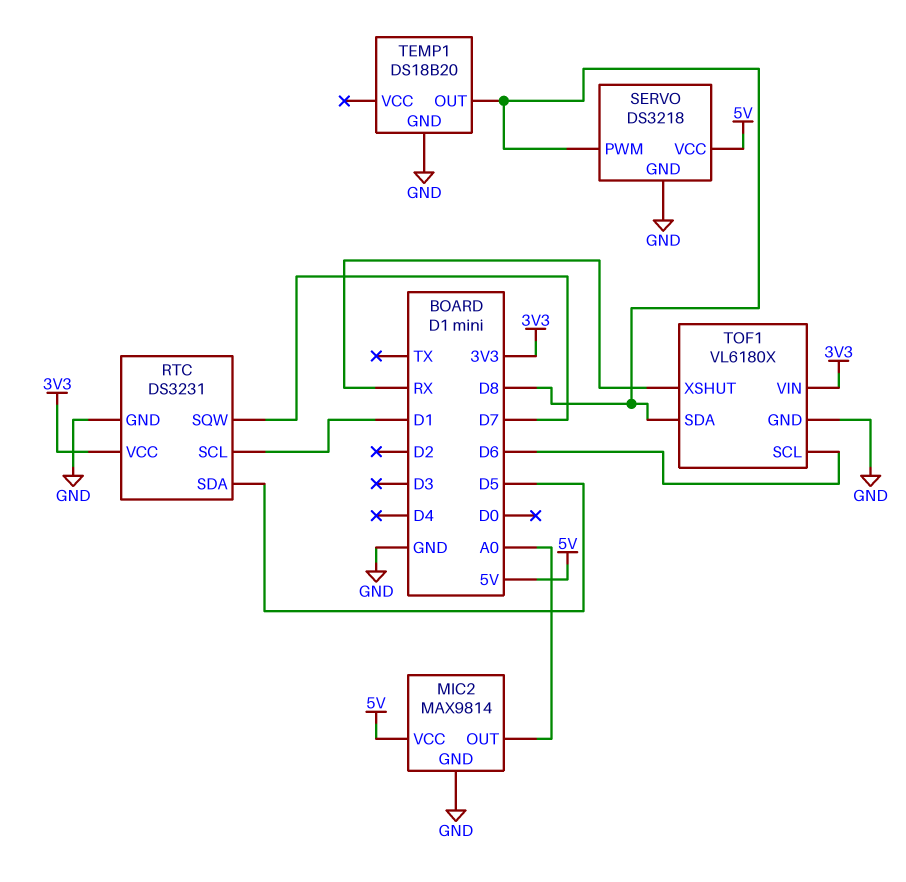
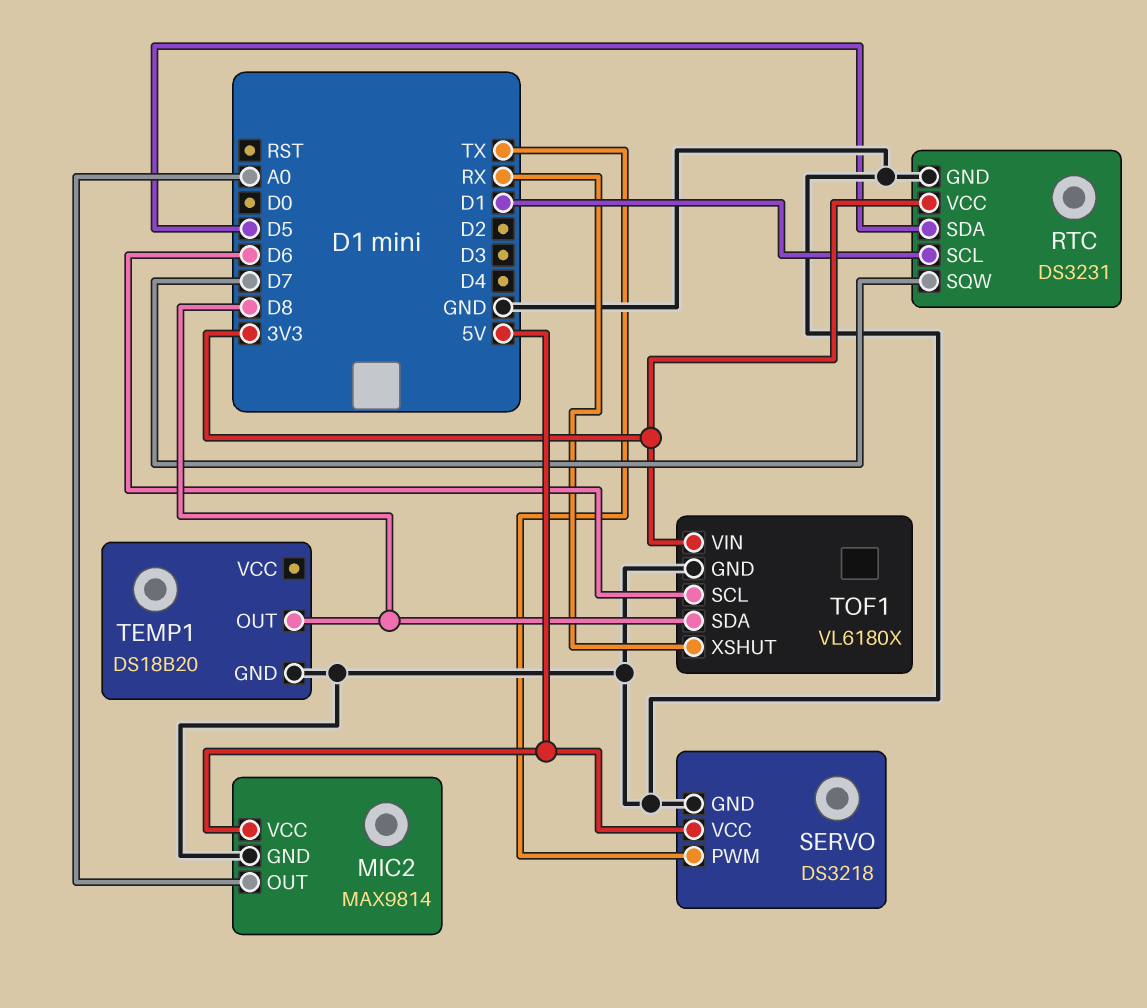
SERVO pin PWM: D8 -> TX

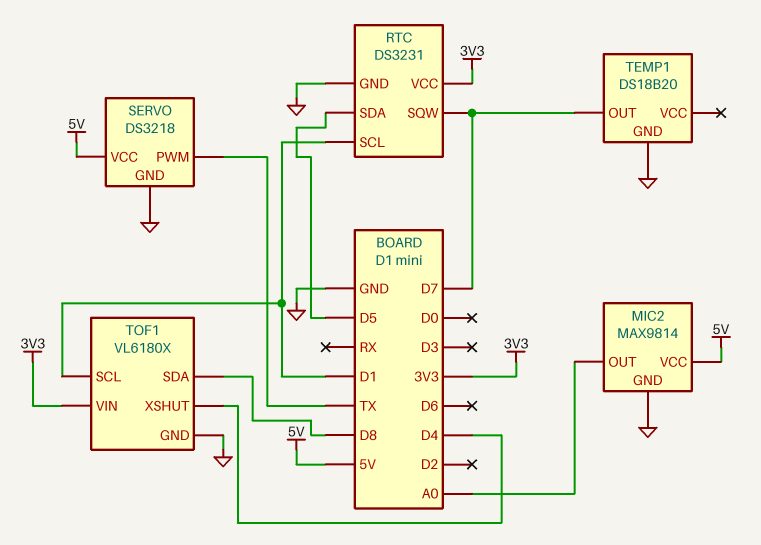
TEMP1 pin OUT: D8 -> D7
TOF1 pin SCL: D6 -> D1
TOF1 pin XSHUT: RX -> D4

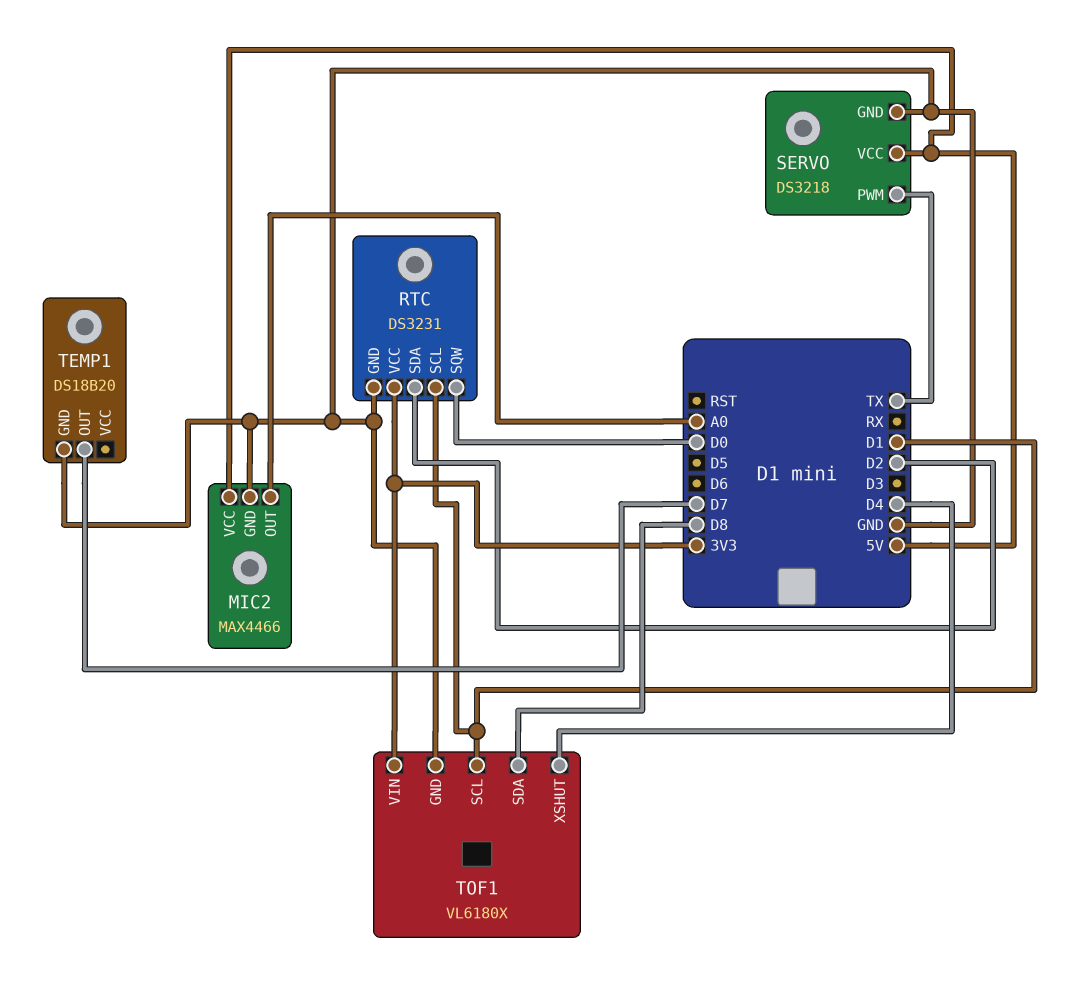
MIC2: MAX9814 -> MAX4466
RTC pin SDA: D5 -> D2
RTC pin SQW: D7 -> D0

